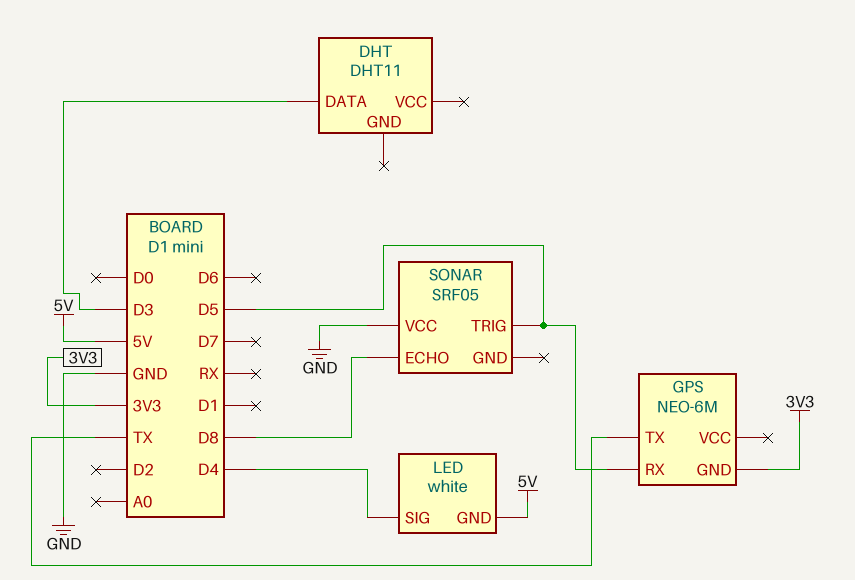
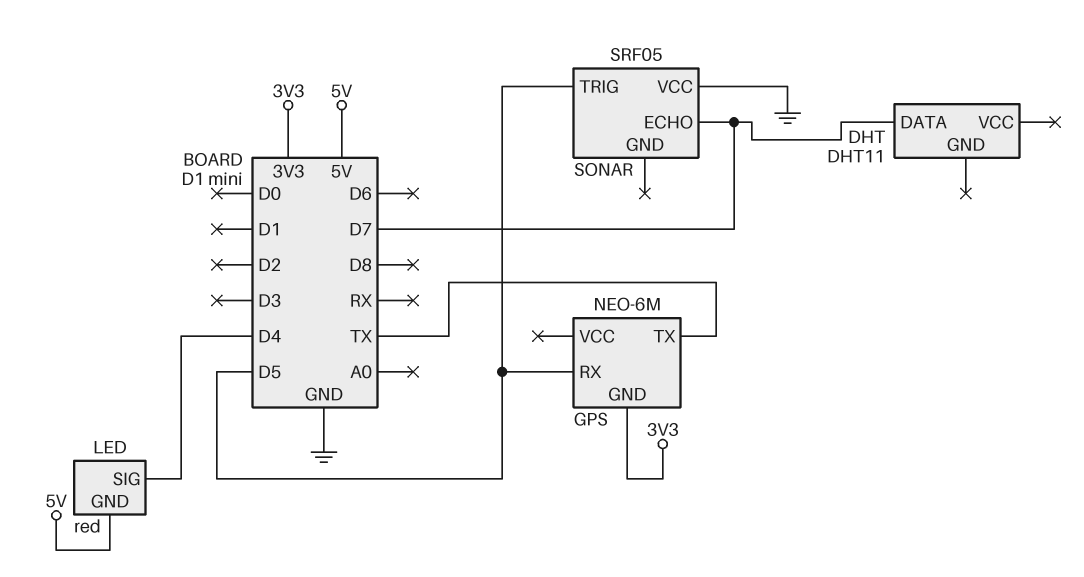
DHT pin DATA: D3 -> D7
LED: white -> red
SONAR pin ECHO: D8 -> D7

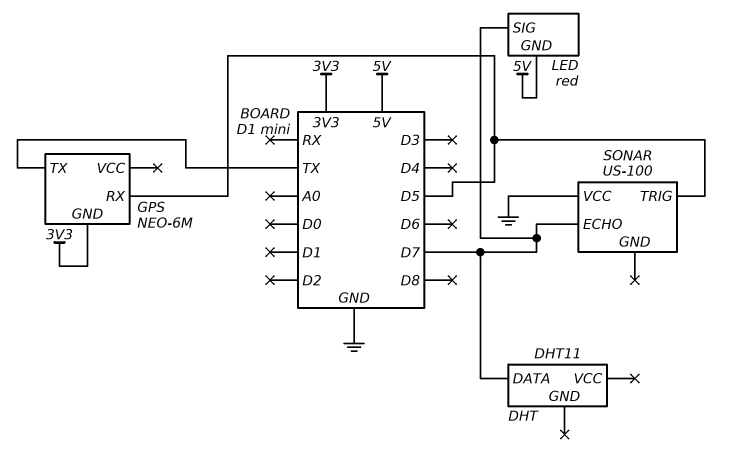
LED pin SIG: D4 -> D7
SONAR: SRF05 -> US-100

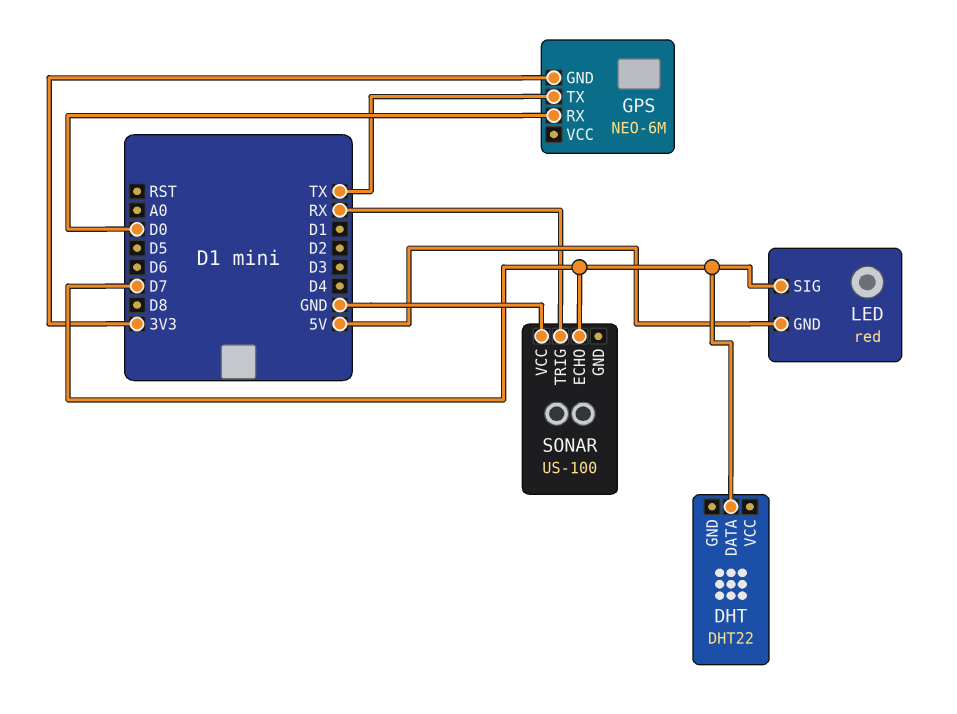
DHT: DHT11 -> DHT22
GPS pin RX: D5 -> D0
SONAR pin TRIG: D5 -> RX

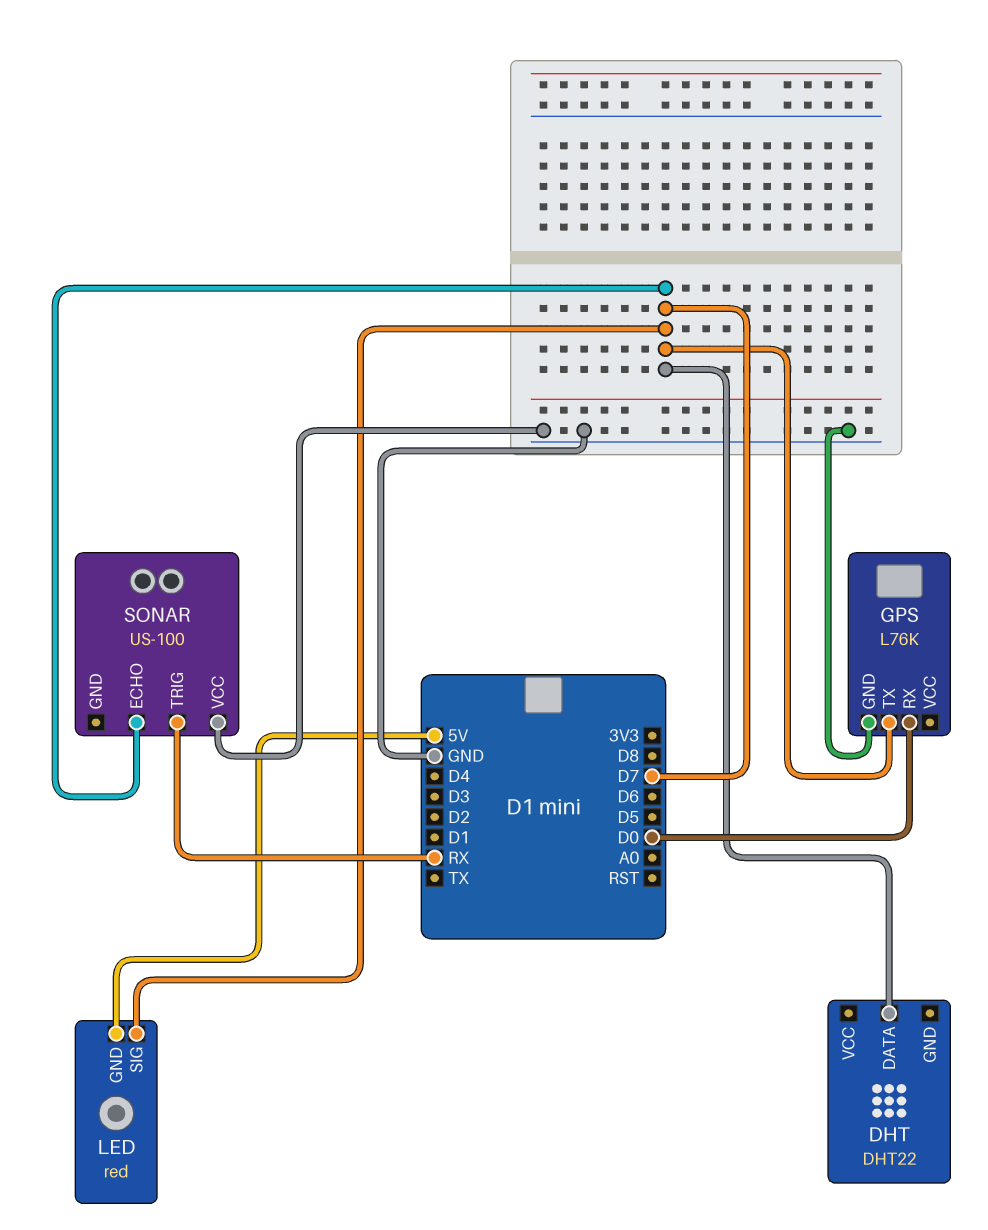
GPS: NEO-6M -> L76K
GPS pin GND: 3V3 -> GND
GPS pin TX: TX -> D7

